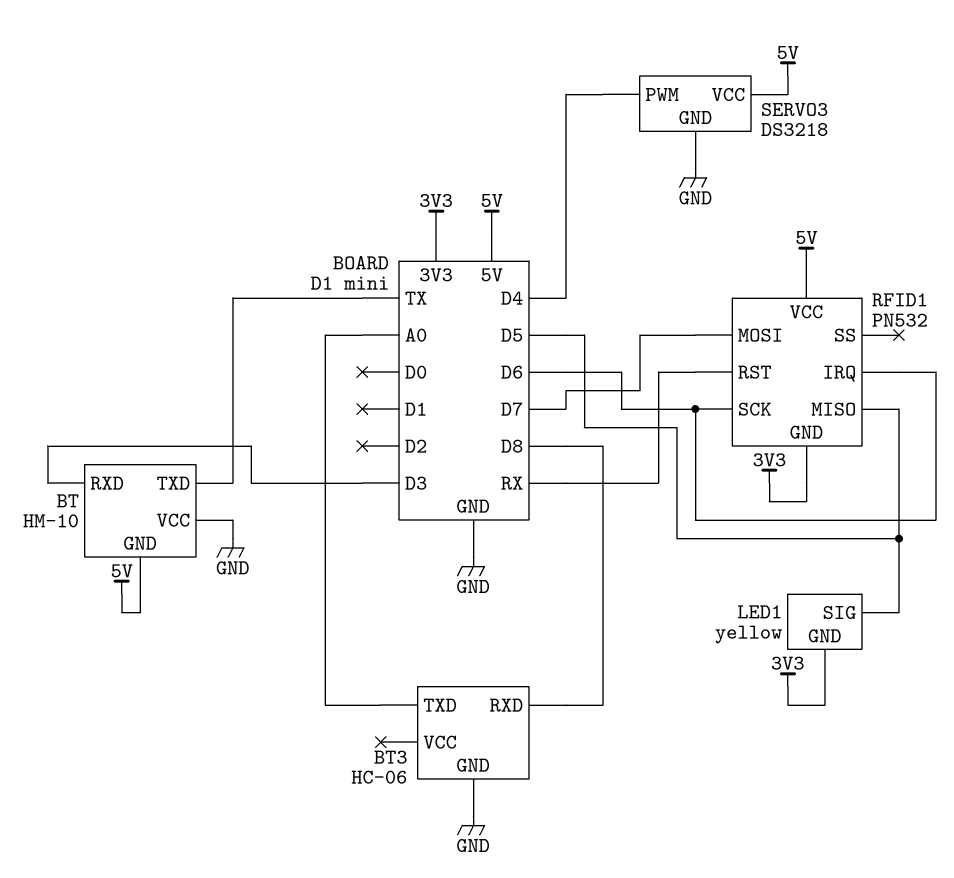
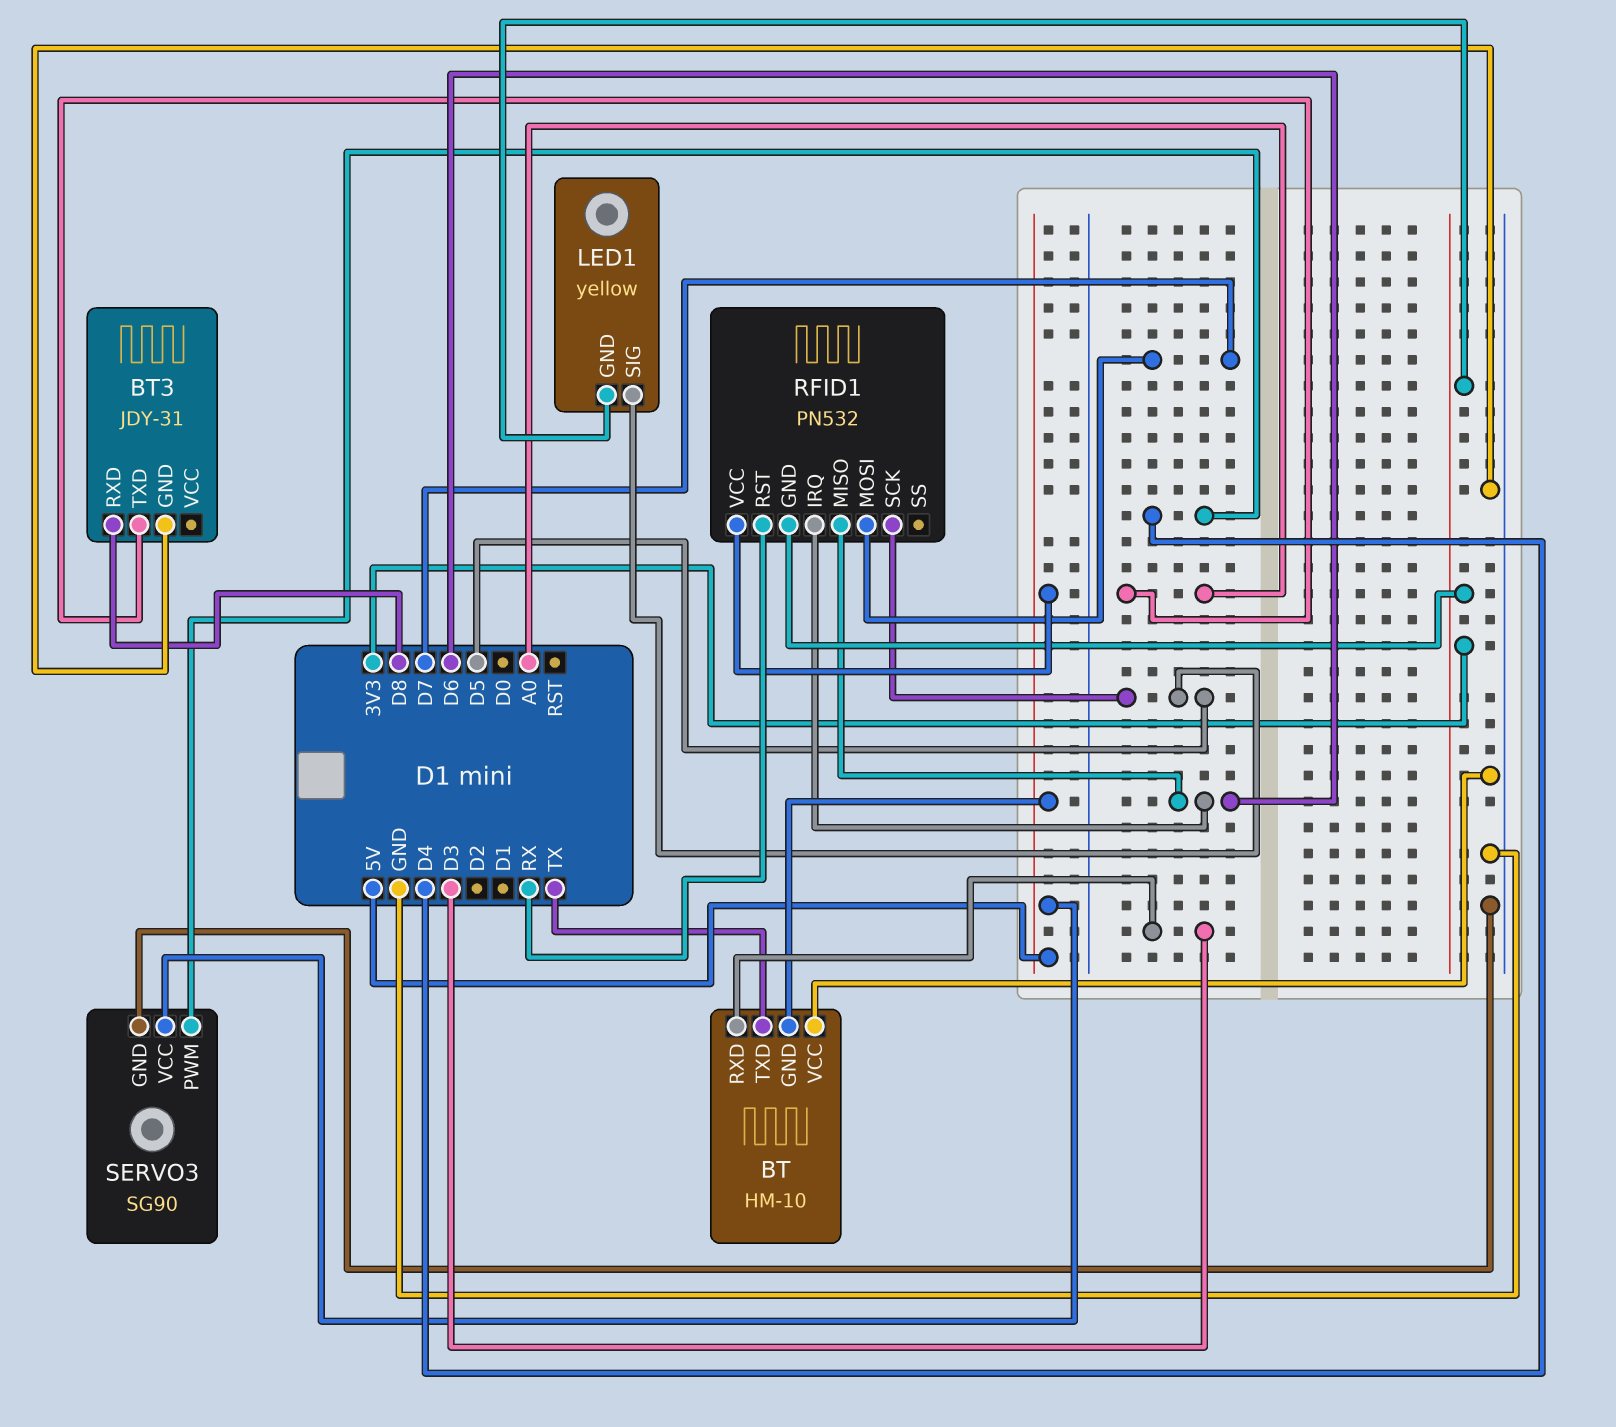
BT3: HC-06 -> JDY-31
RFID1 pin MISO: D5 -> D6
RFID1 pin SCK: D6 -> D5
SERVO3: DS3218 -> SG90

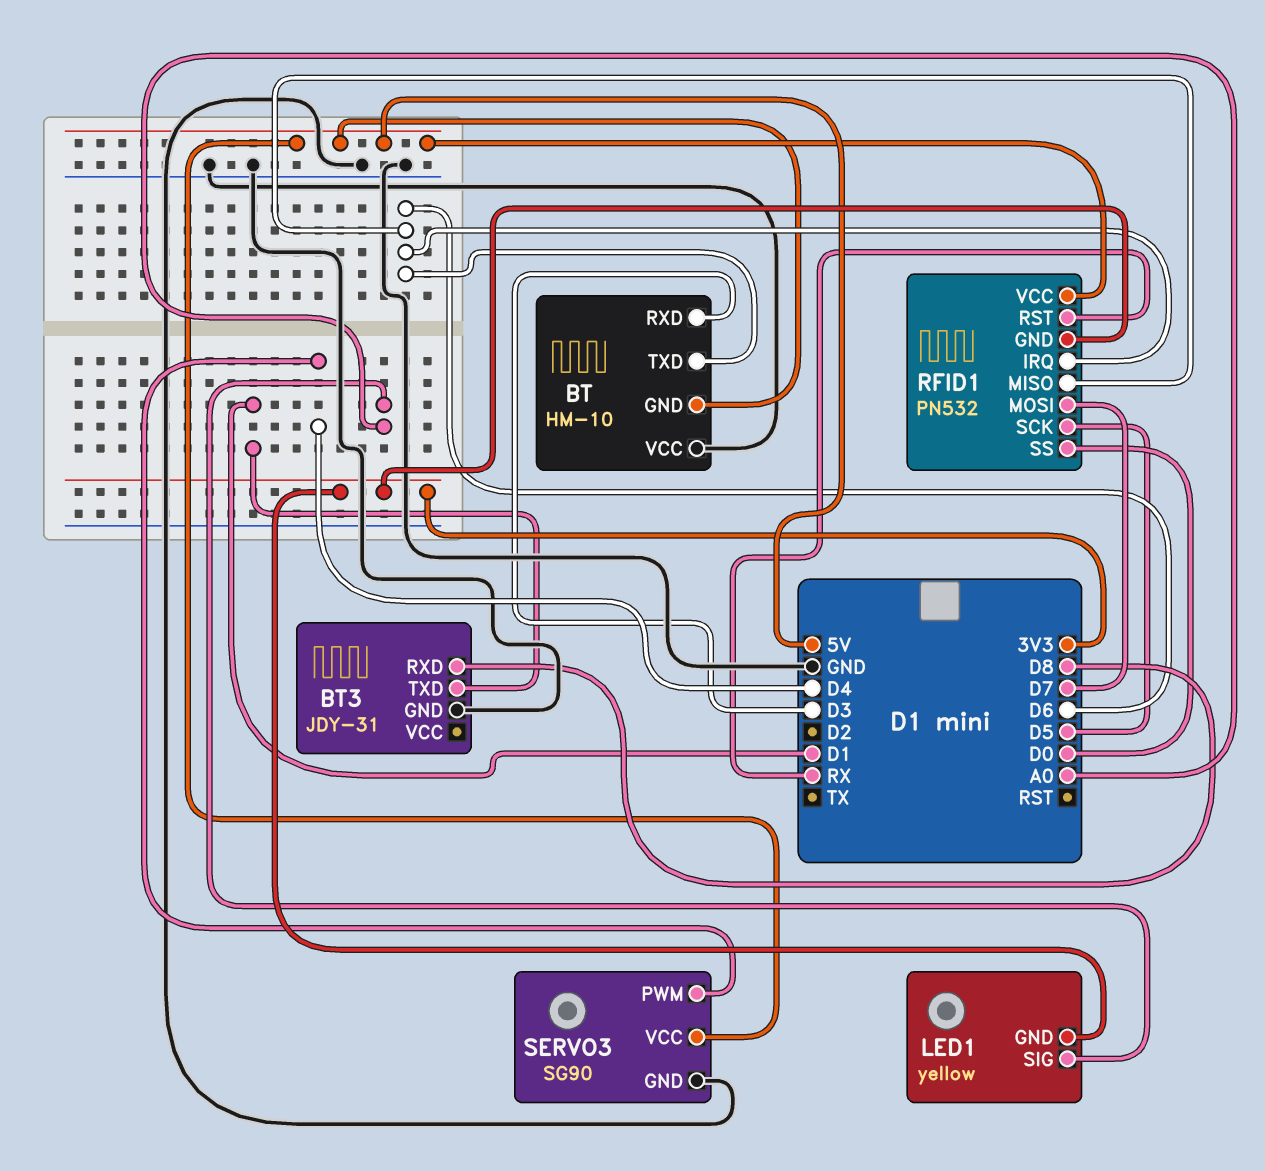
BT pin TXD: TX -> D6
BT3 pin TXD: A0 -> D1
LED1 pin SIG: D5 -> A0
RFID1 pin SS: none -> D0

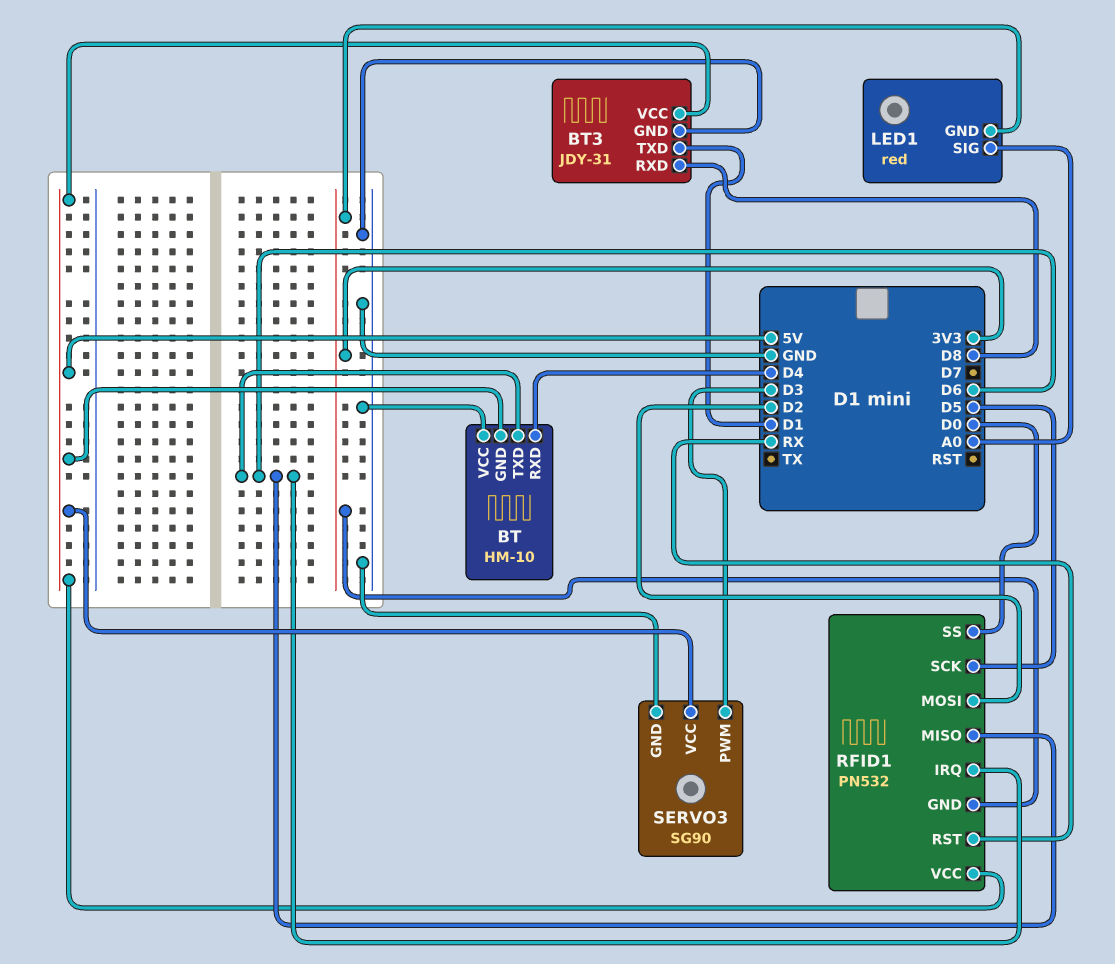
BT pin RXD: D3 -> D4
BT3 pin VCC: none -> 5V
LED1: yellow -> red
RFID1 pin MOSI: D7 -> D2
SERVO3 pin PWM: D4 -> D3

